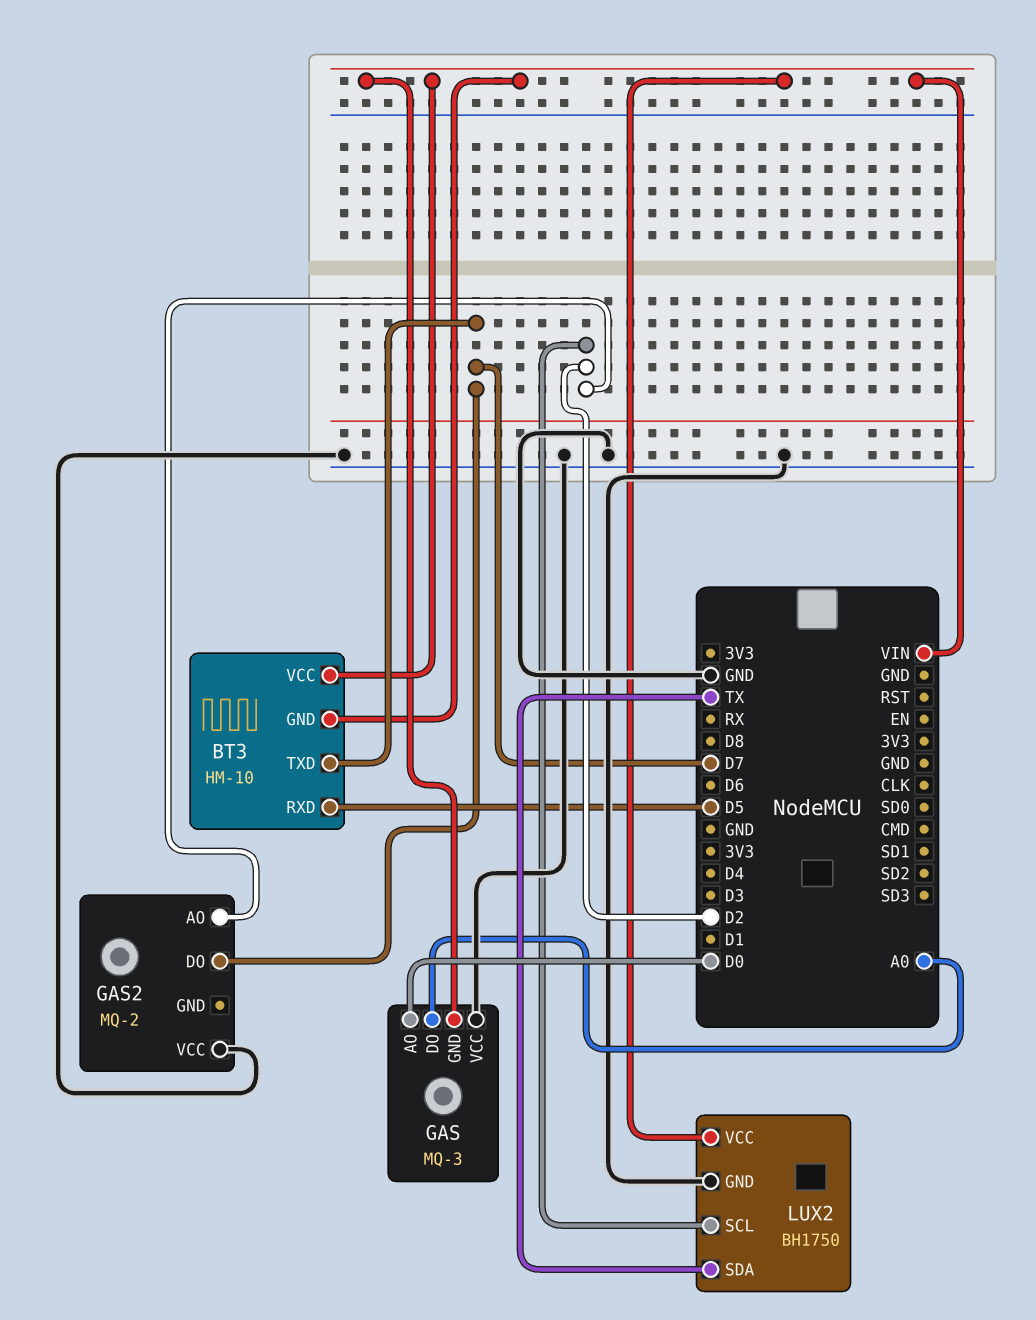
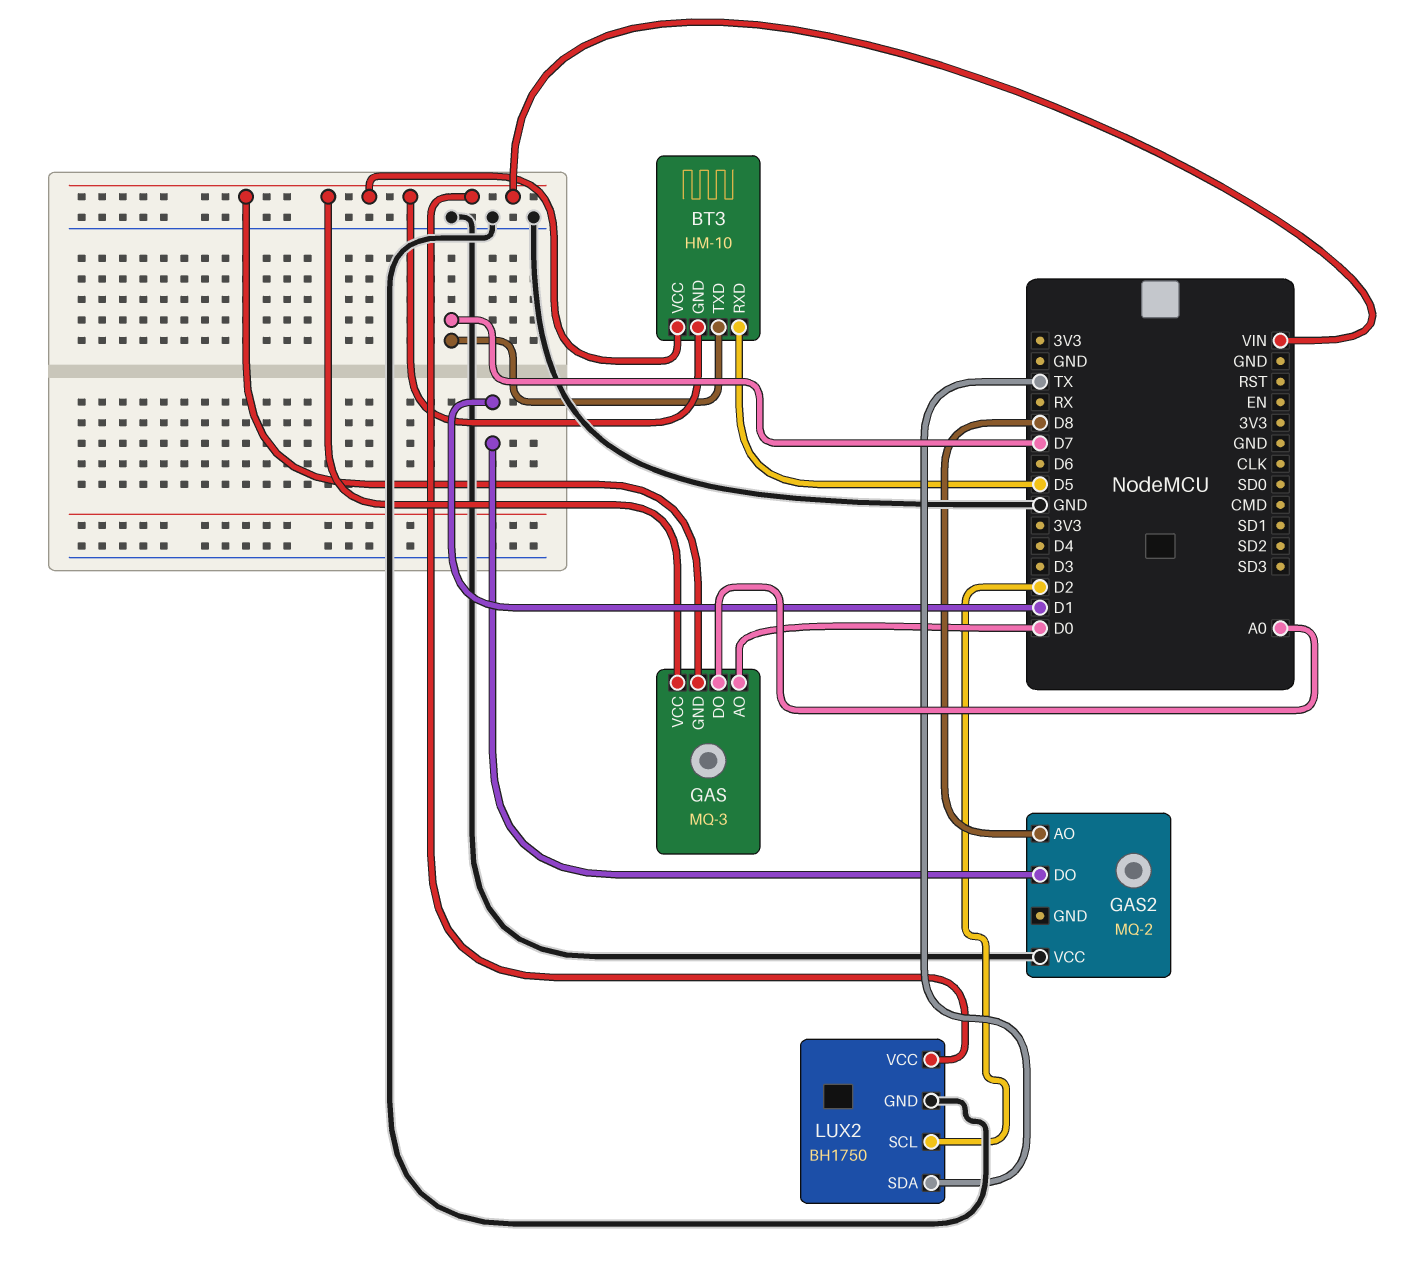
GAS pin VCC: GND -> VIN
GAS2 pin AO: D2 -> D8
GAS2 pin DO: D7 -> D1

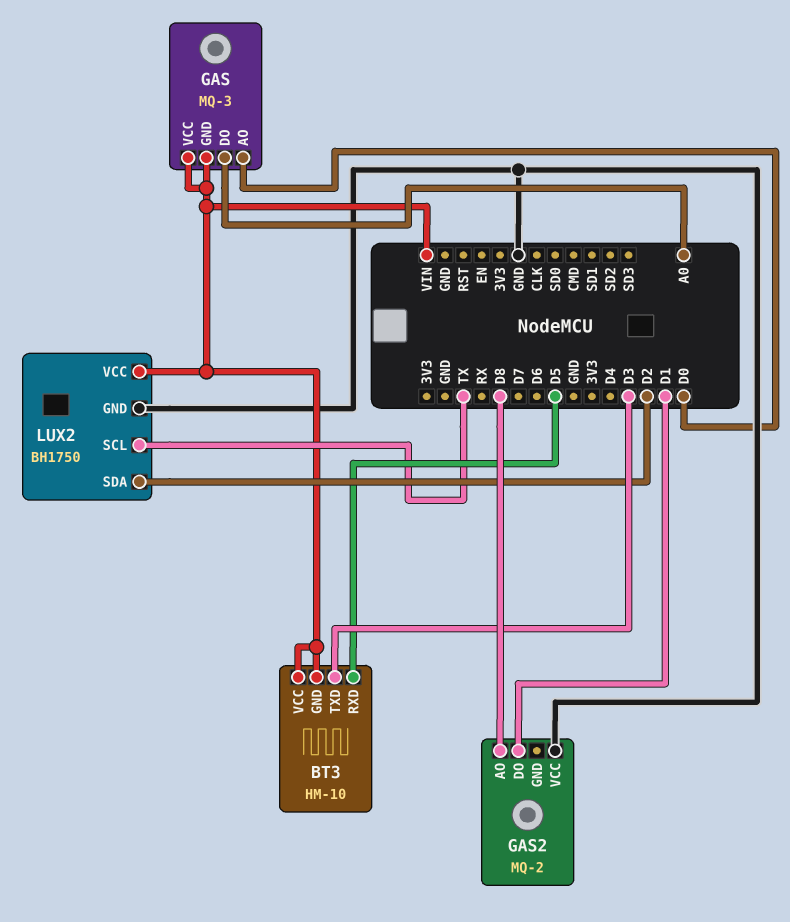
BT3 pin TXD: D7 -> D3
LUX2 pin SCL: D2 -> TX
LUX2 pin SDA: TX -> D2

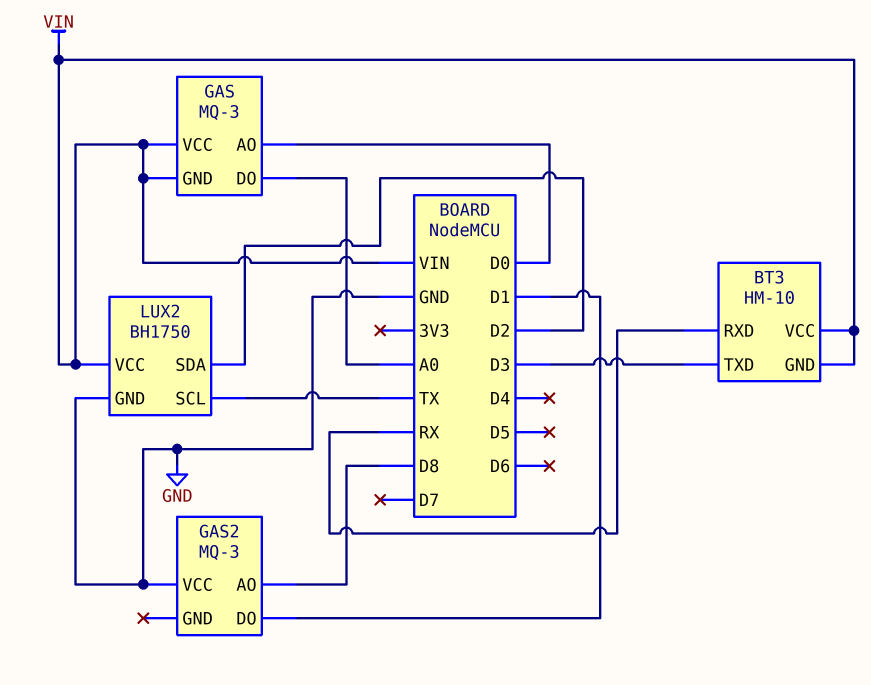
BT3 pin RXD: D5 -> RX
GAS2: MQ-2 -> MQ-3

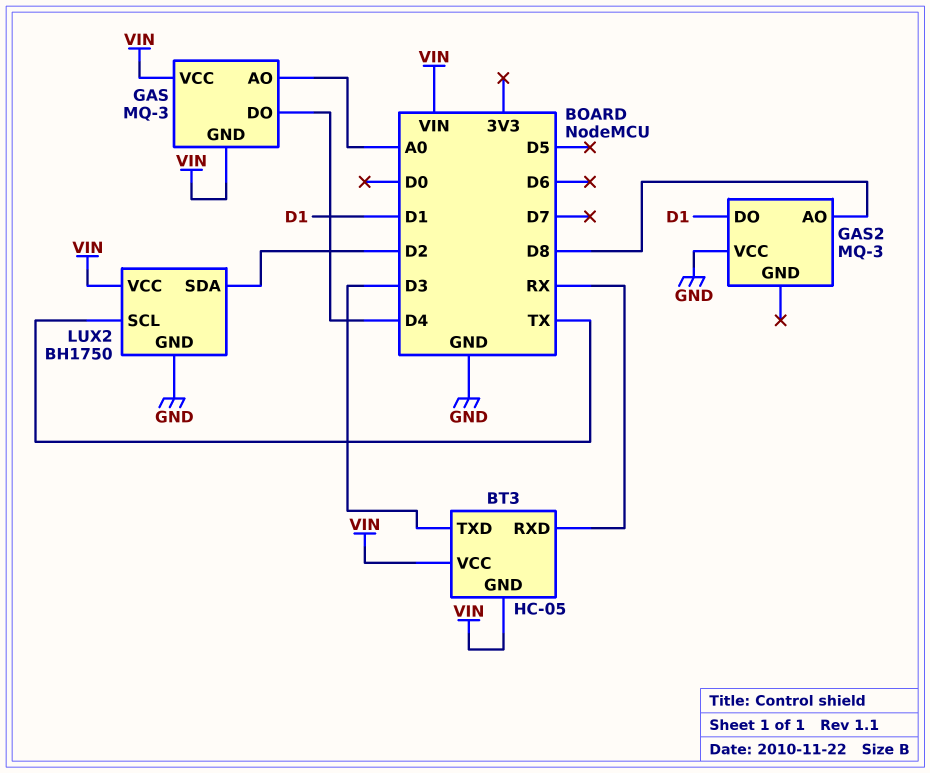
BT3: HM-10 -> HC-05
GAS pin AO: D0 -> A0
GAS pin DO: A0 -> D4

